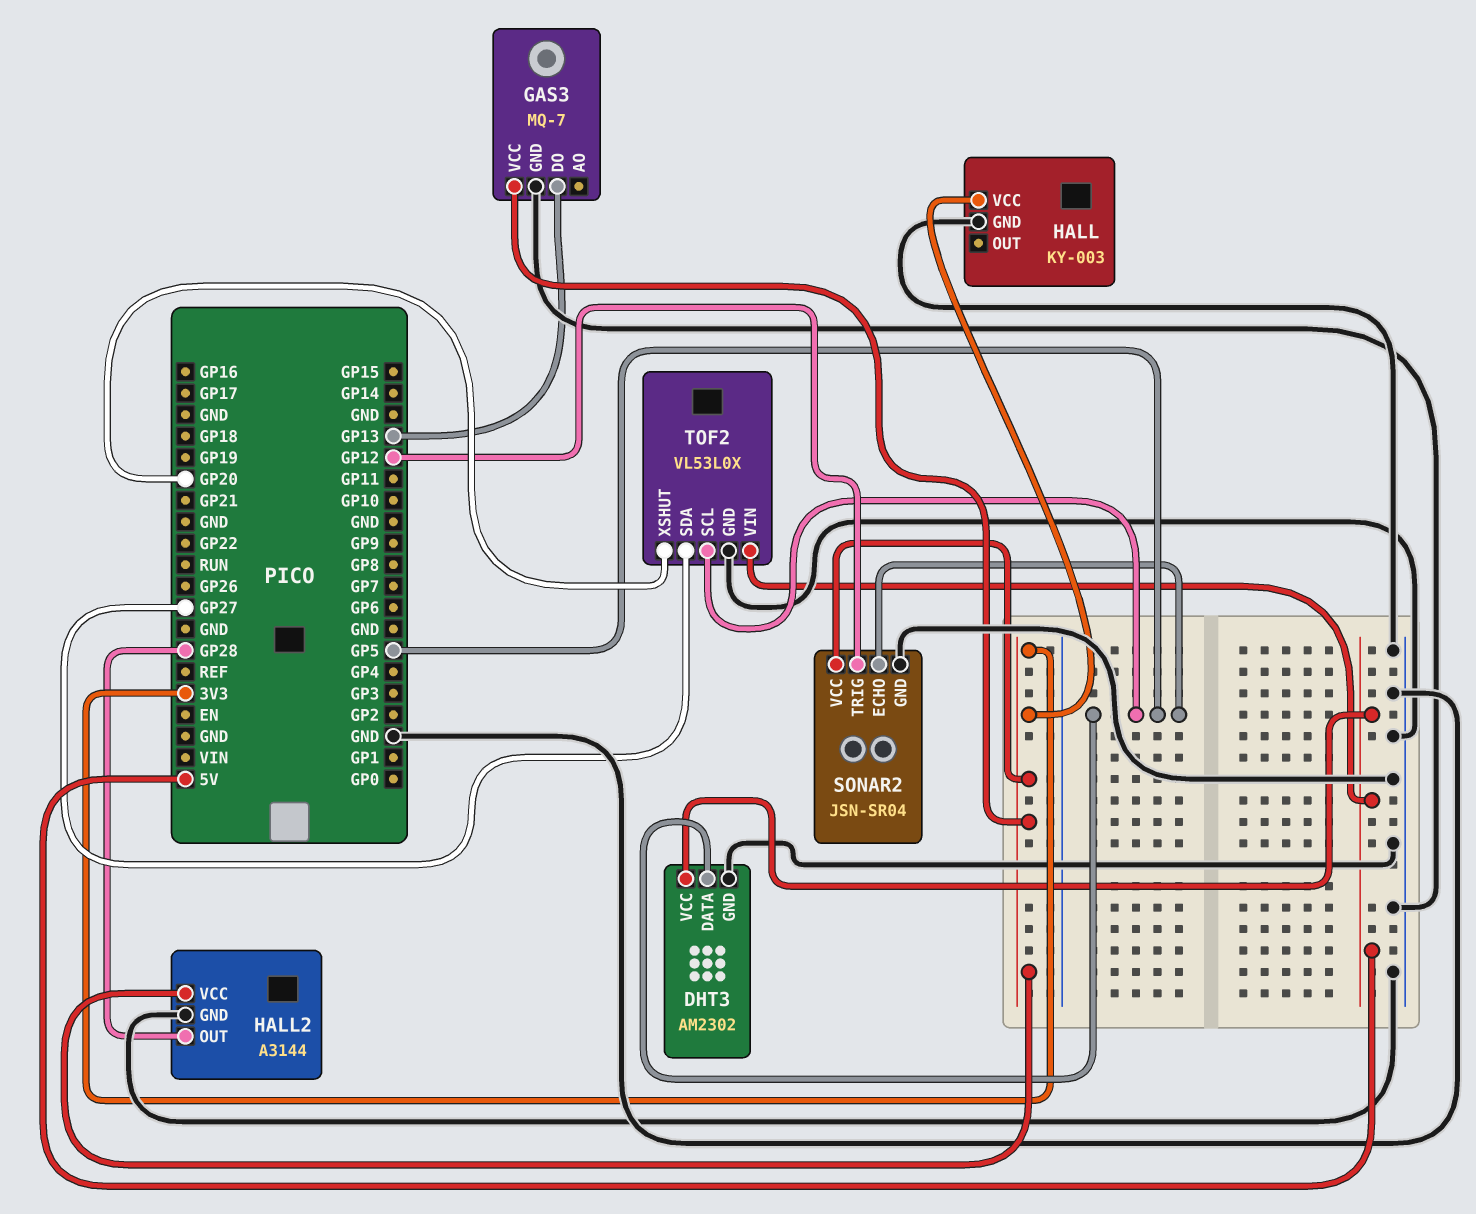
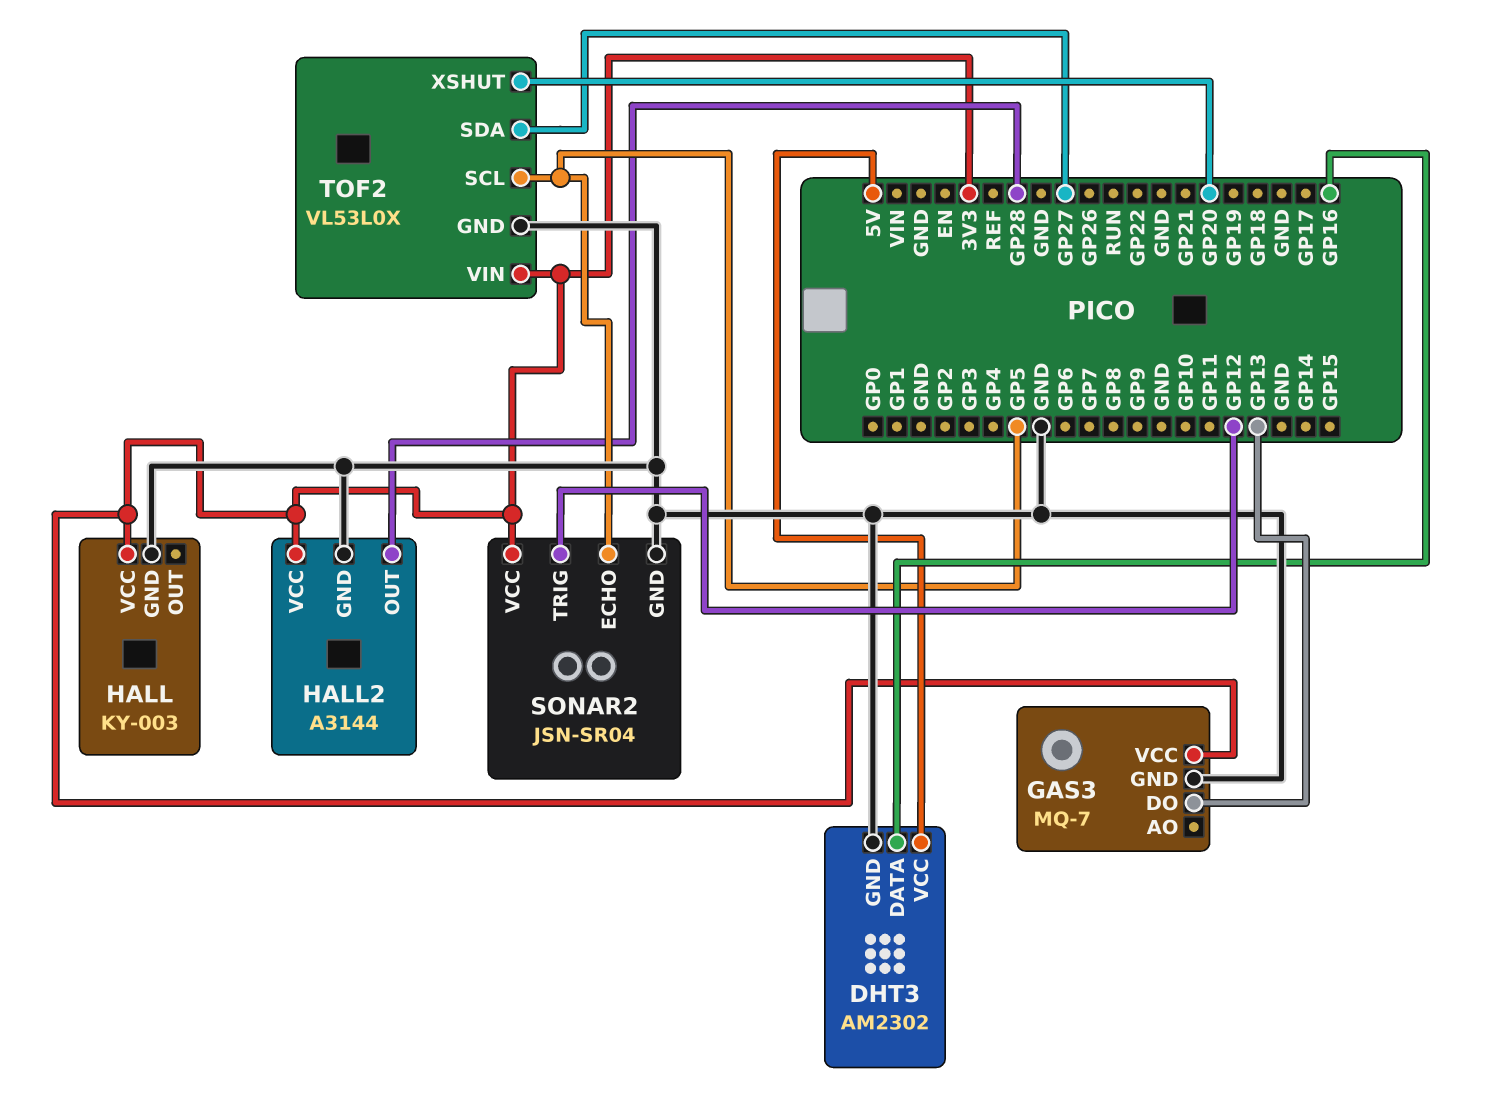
DHT3 pin DATA: GP5 -> GP16
TOF2 pin VIN: 5V -> 3V3

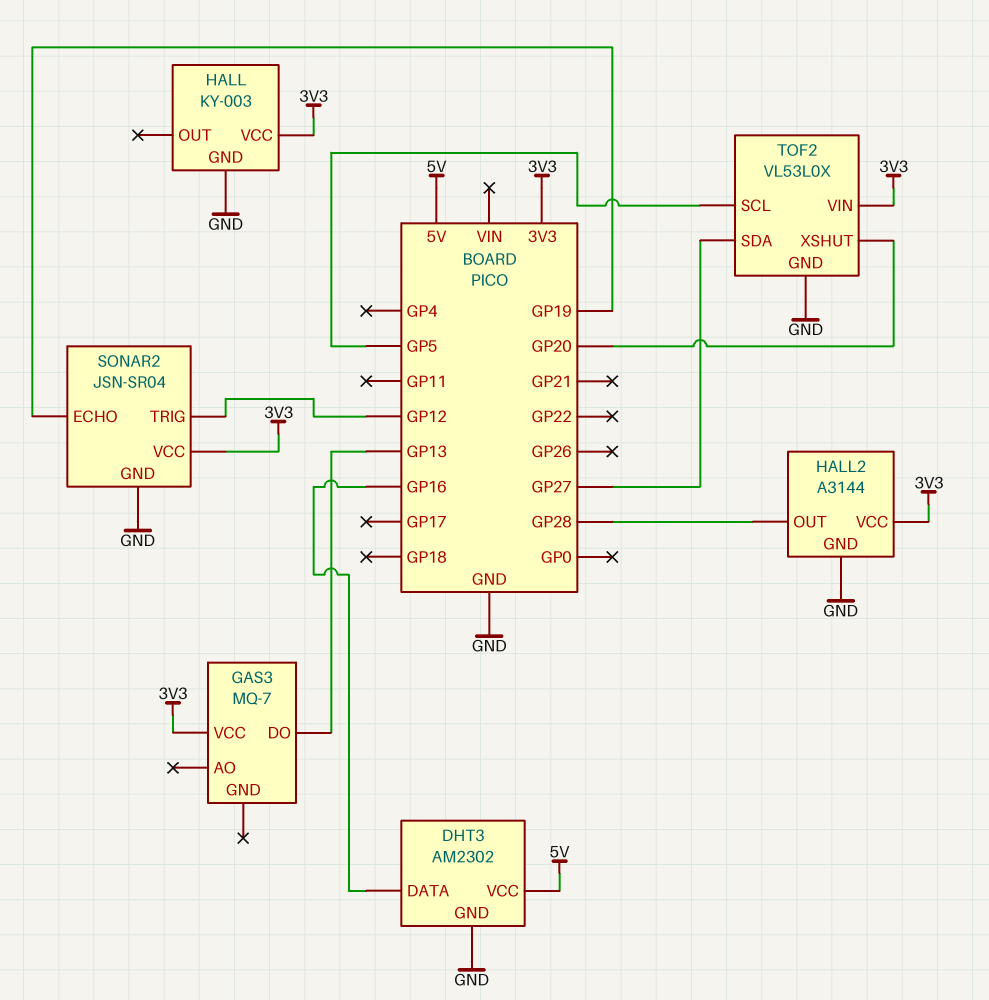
GAS3 pin GND: GND -> none
SONAR2 pin ECHO: GP5 -> GP19

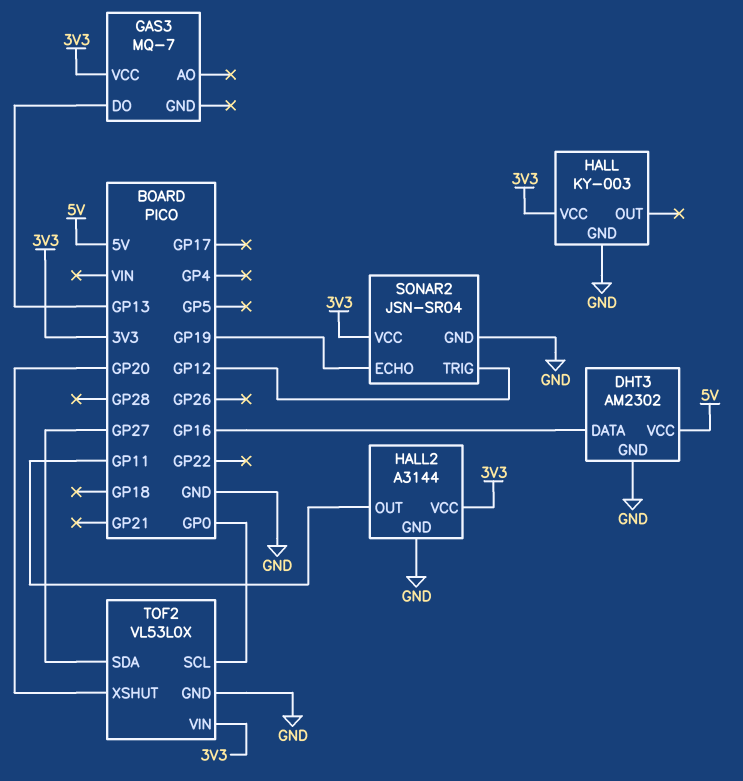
HALL2 pin OUT: GP28 -> GP11
TOF2 pin SCL: GP5 -> GP0

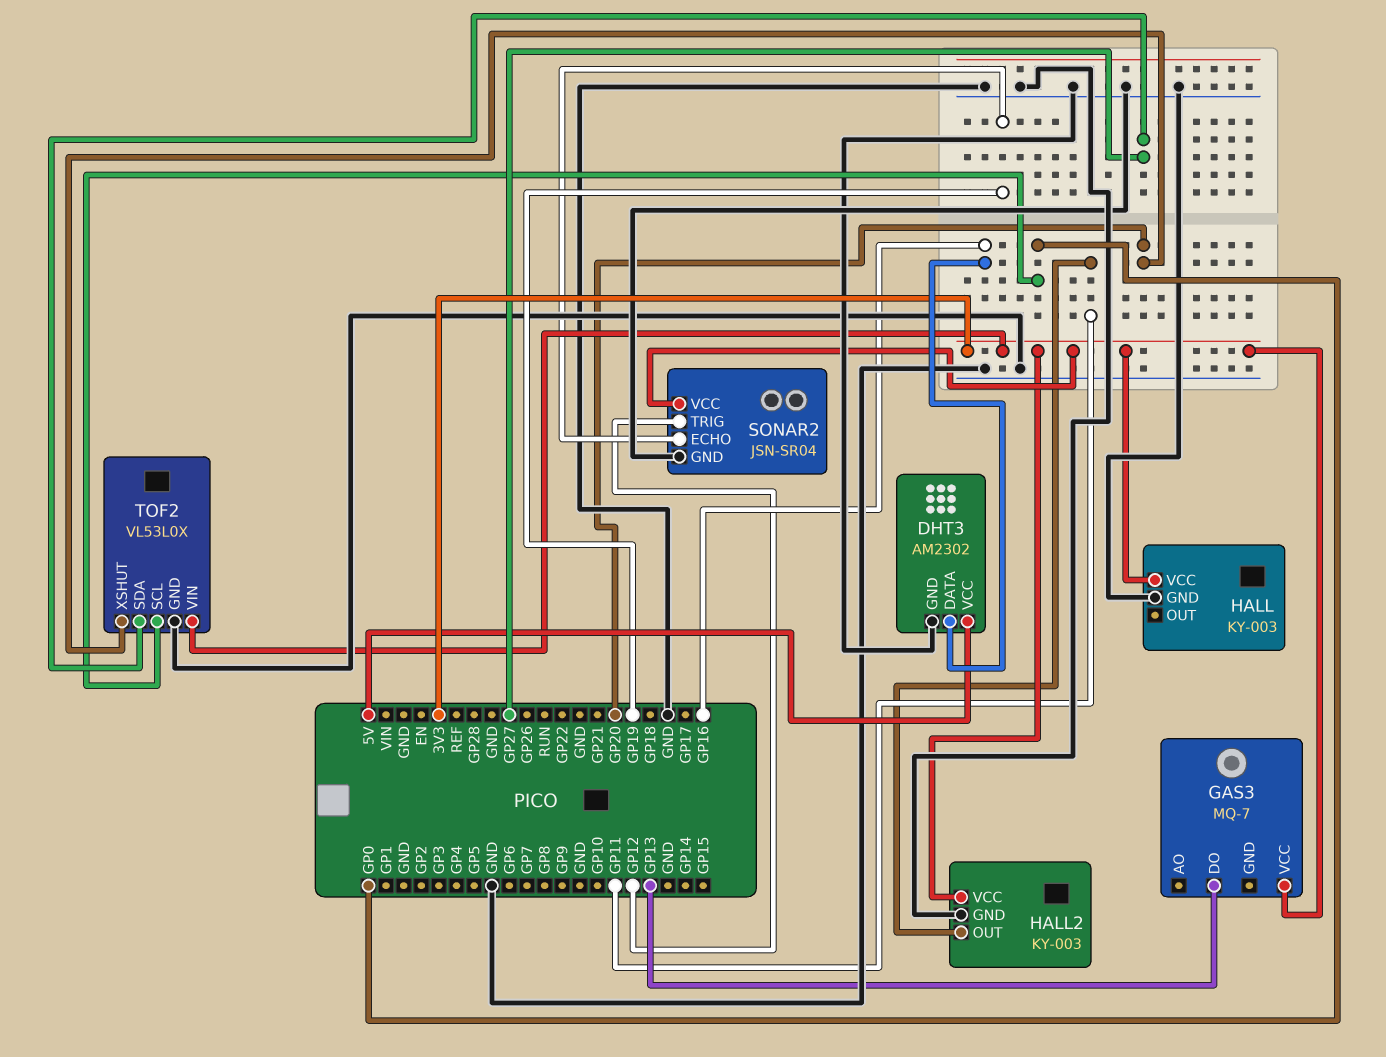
HALL2: A3144 -> KY-003

